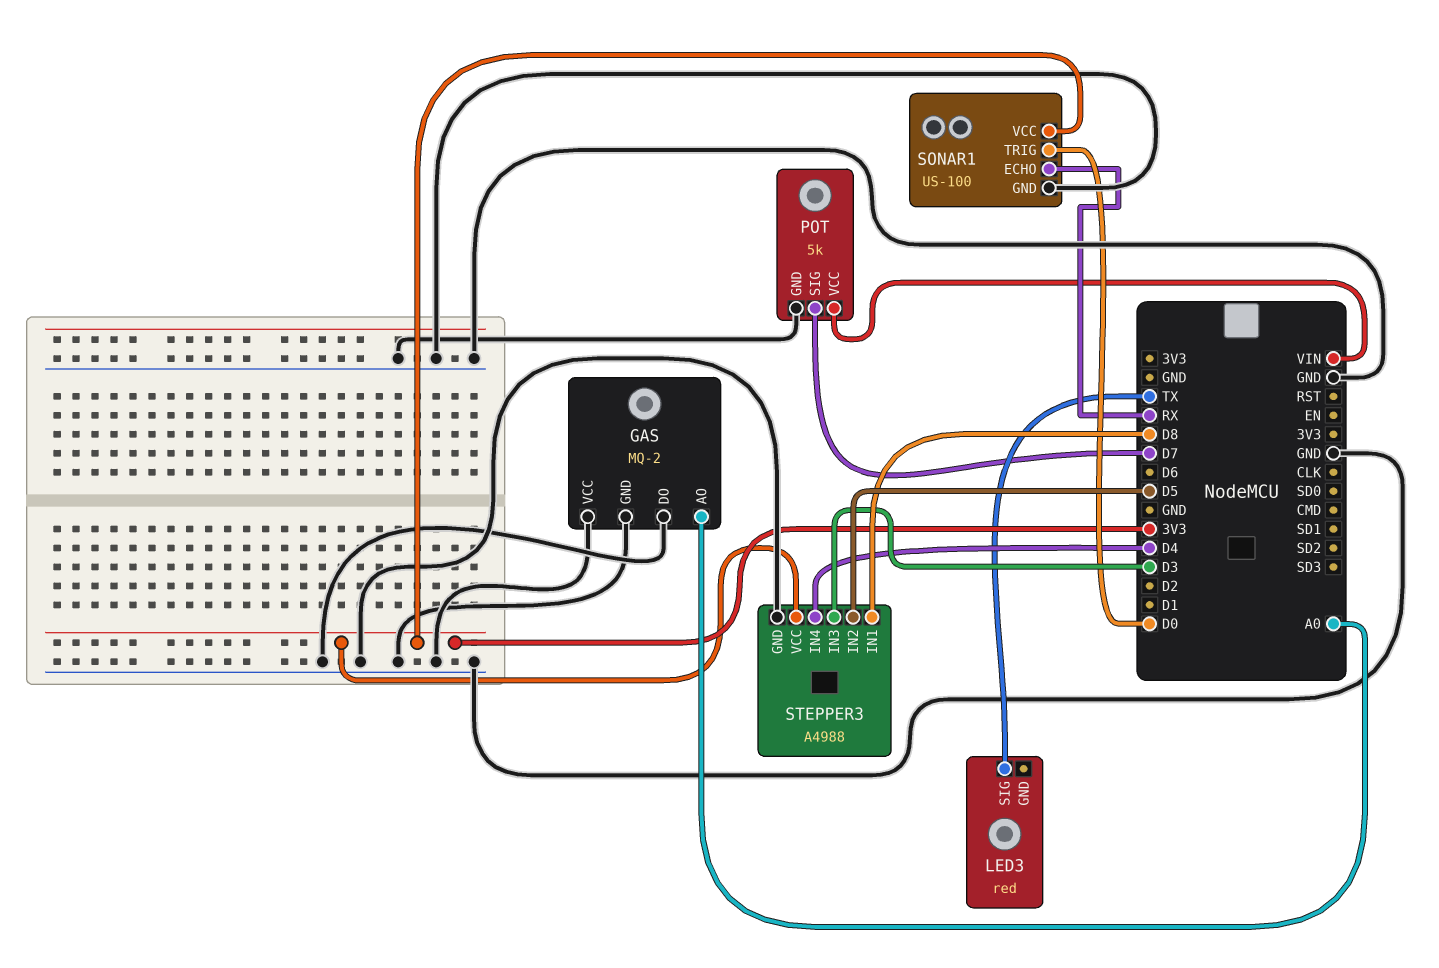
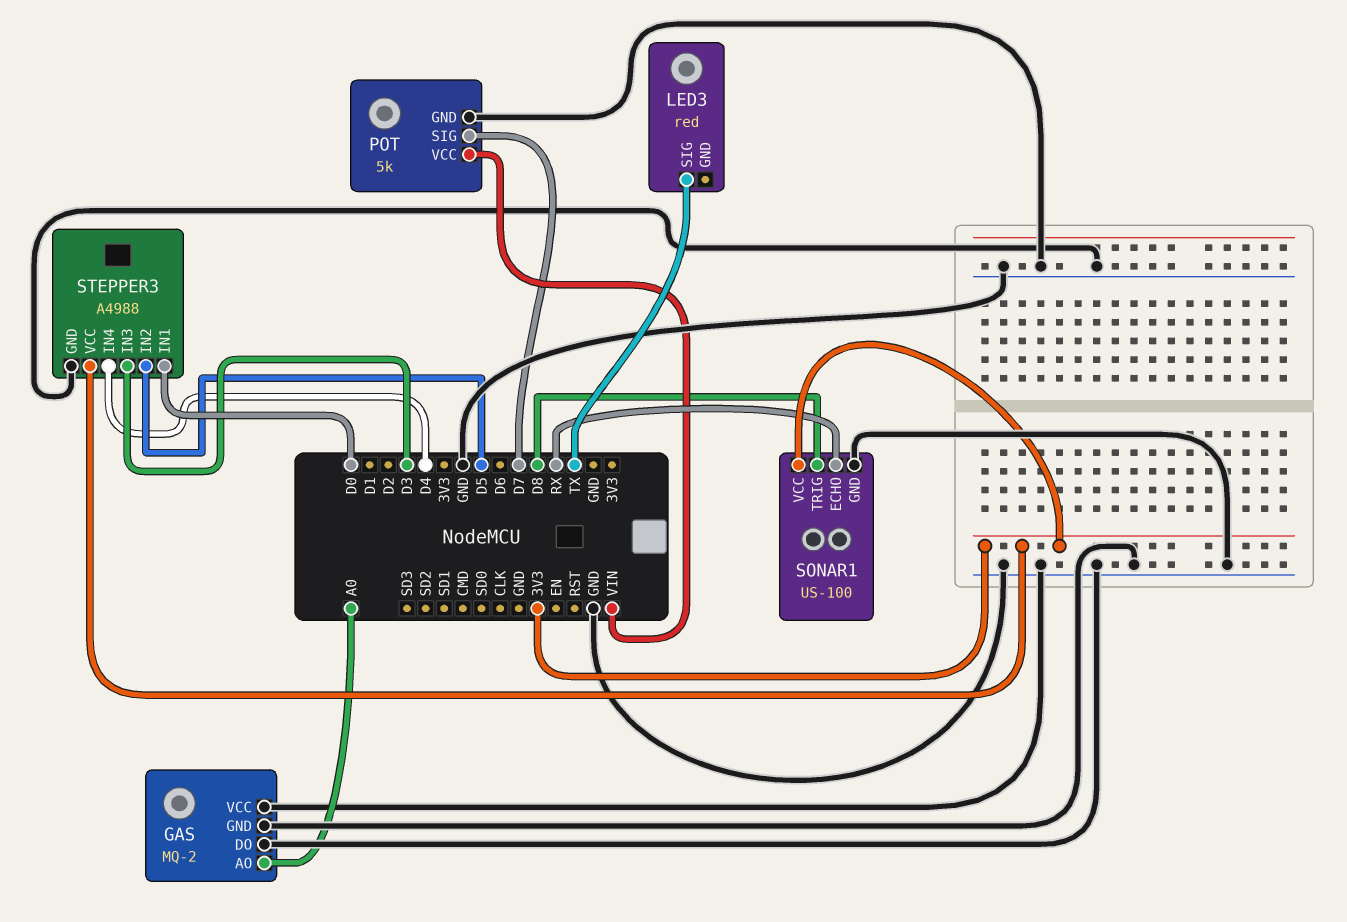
SONAR1 pin TRIG: D0 -> D8
STEPPER3 pin IN1: D8 -> D0

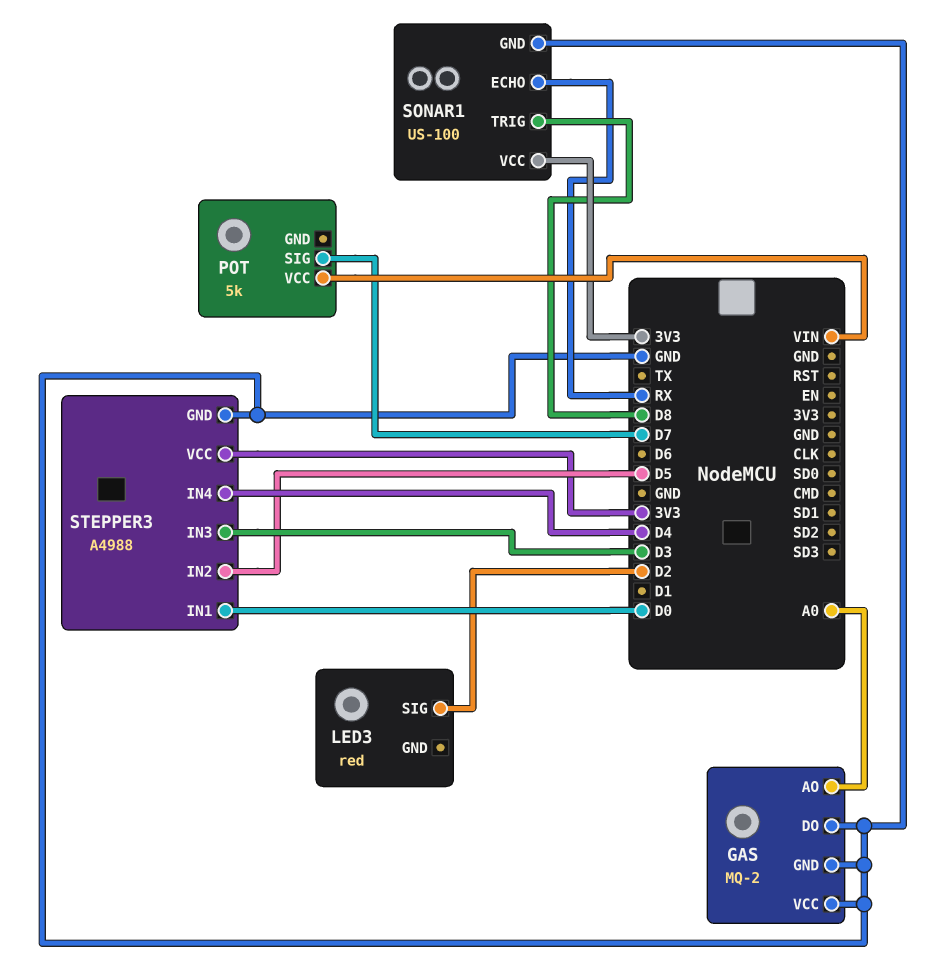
LED3 pin SIG: TX -> D2
POT pin GND: GND -> none

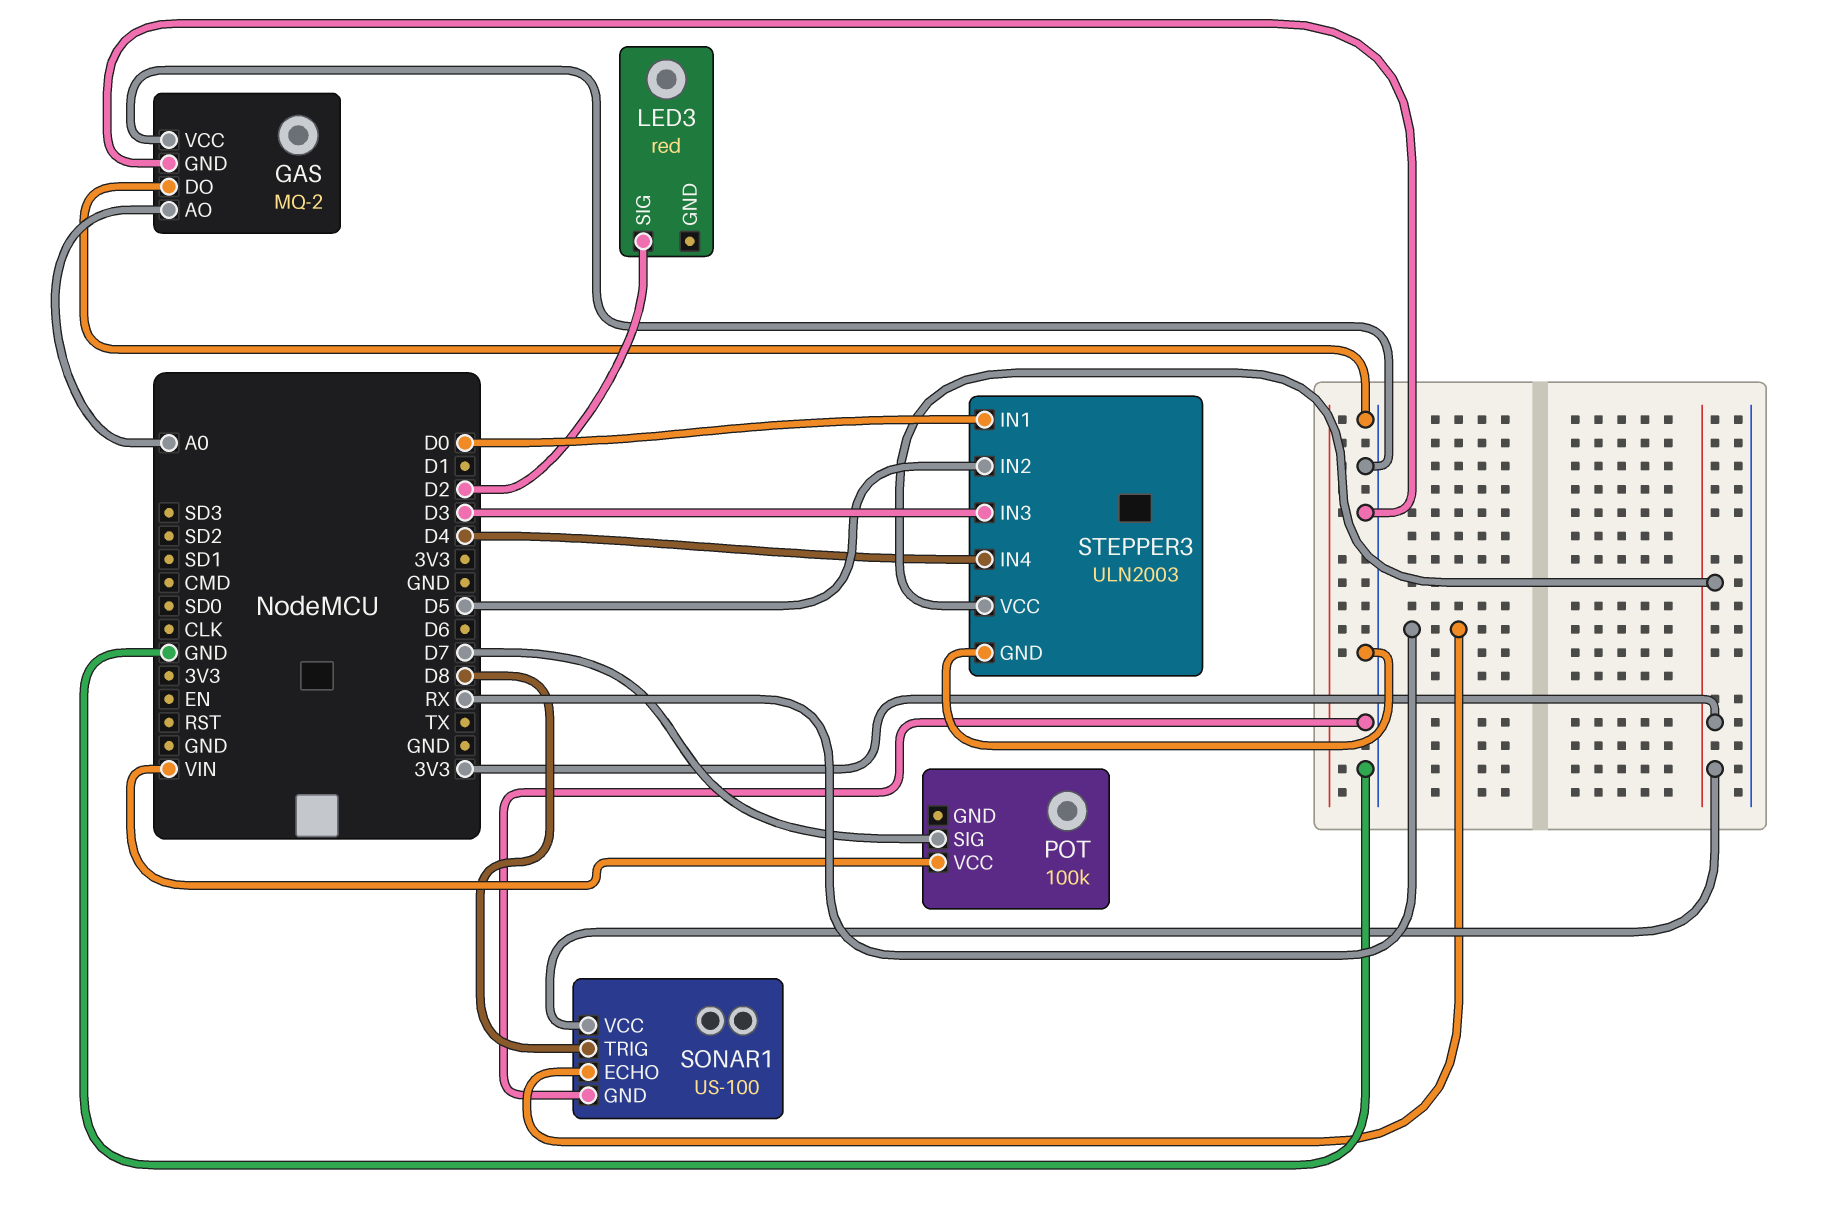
POT: 5k -> 100k
STEPPER3: A4988 -> ULN2003

